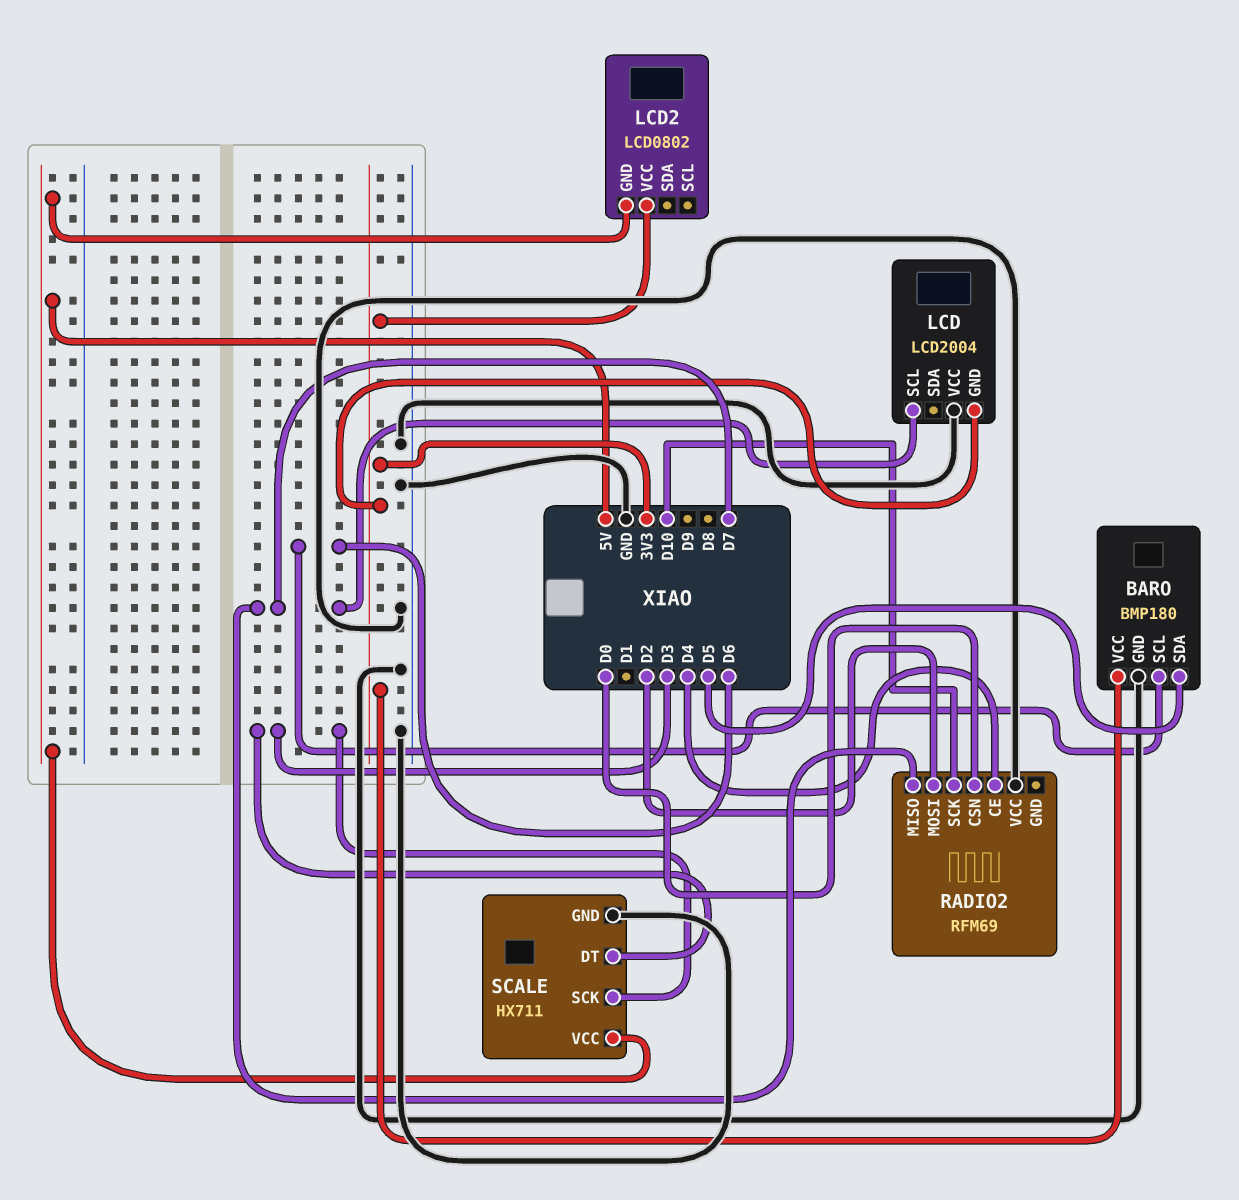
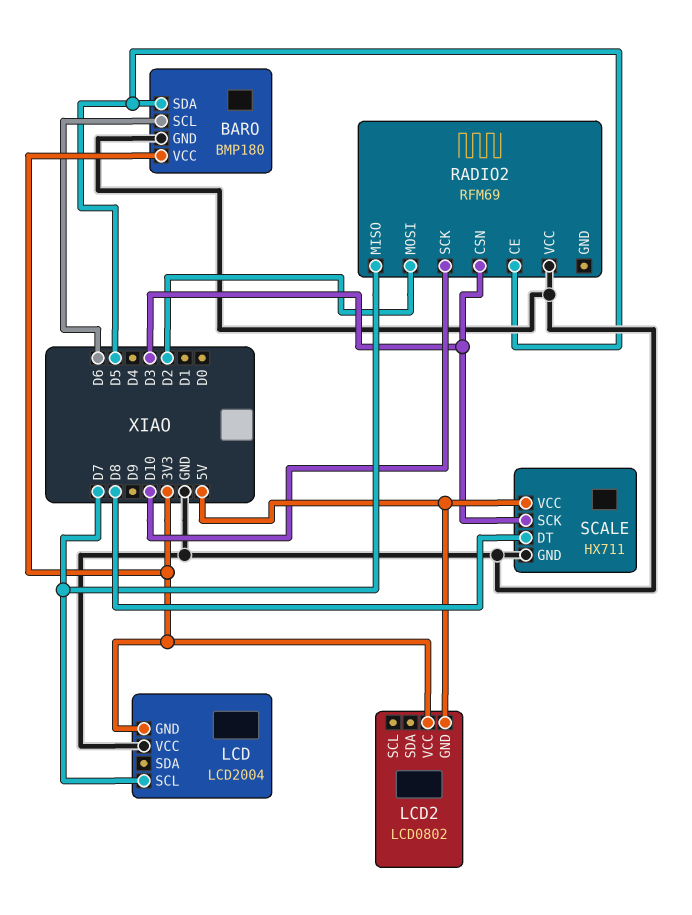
RADIO2 pin CE: D4 -> D5
RADIO2 pin CSN: D0 -> D3
SCALE pin DT: D3 -> D8

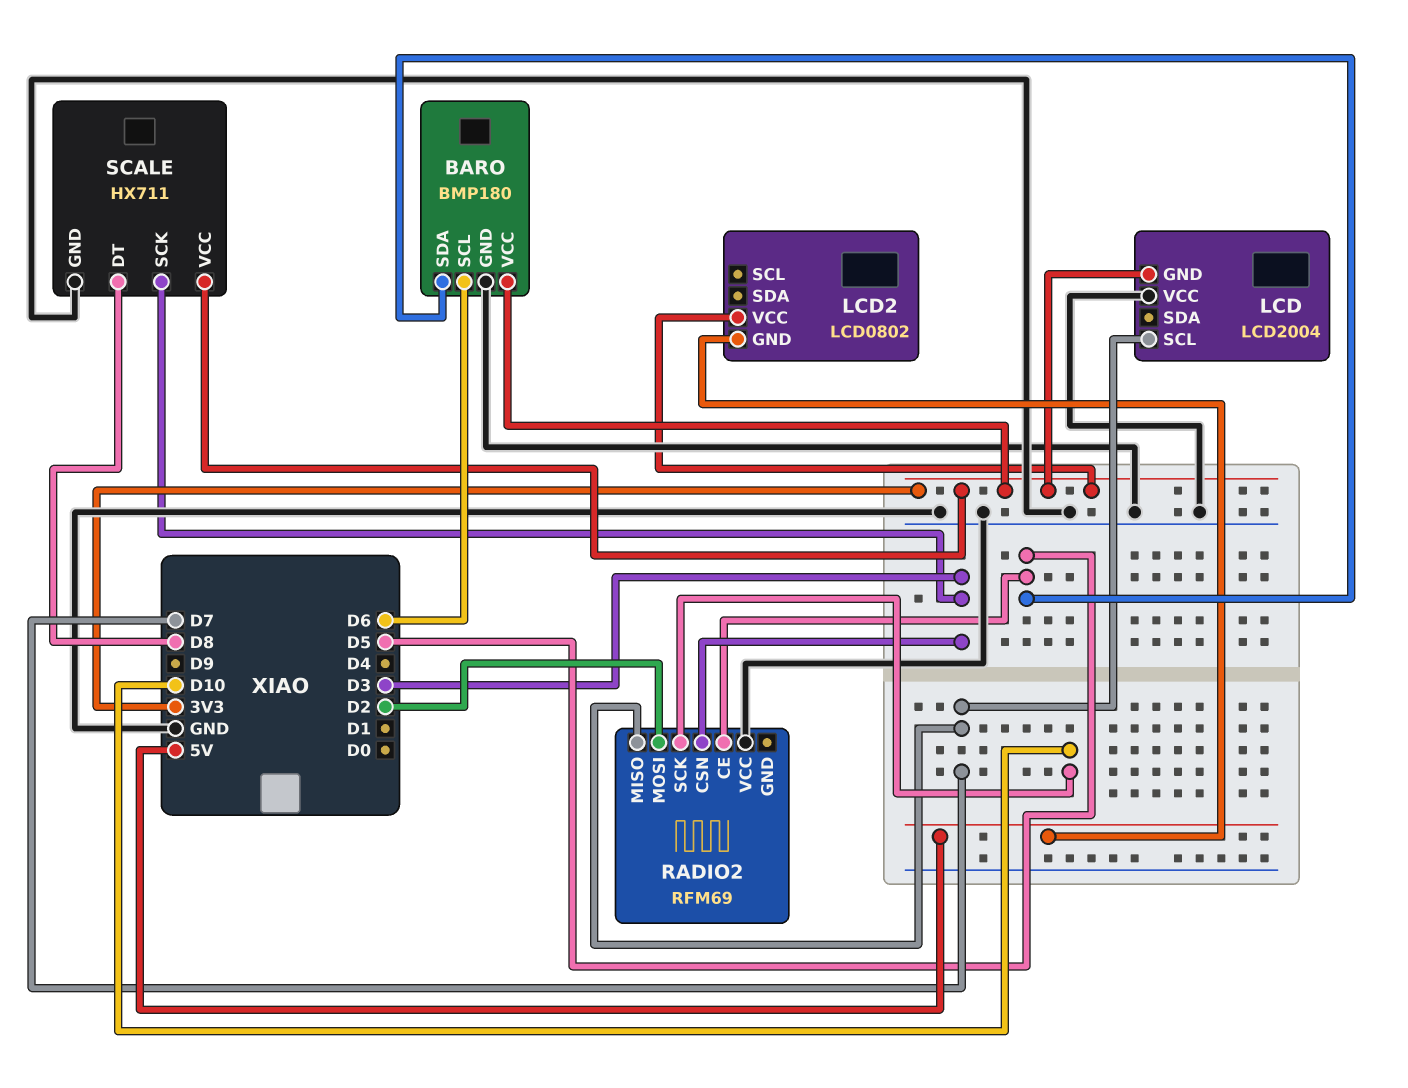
SCALE pin VCC: 5V -> 3V3

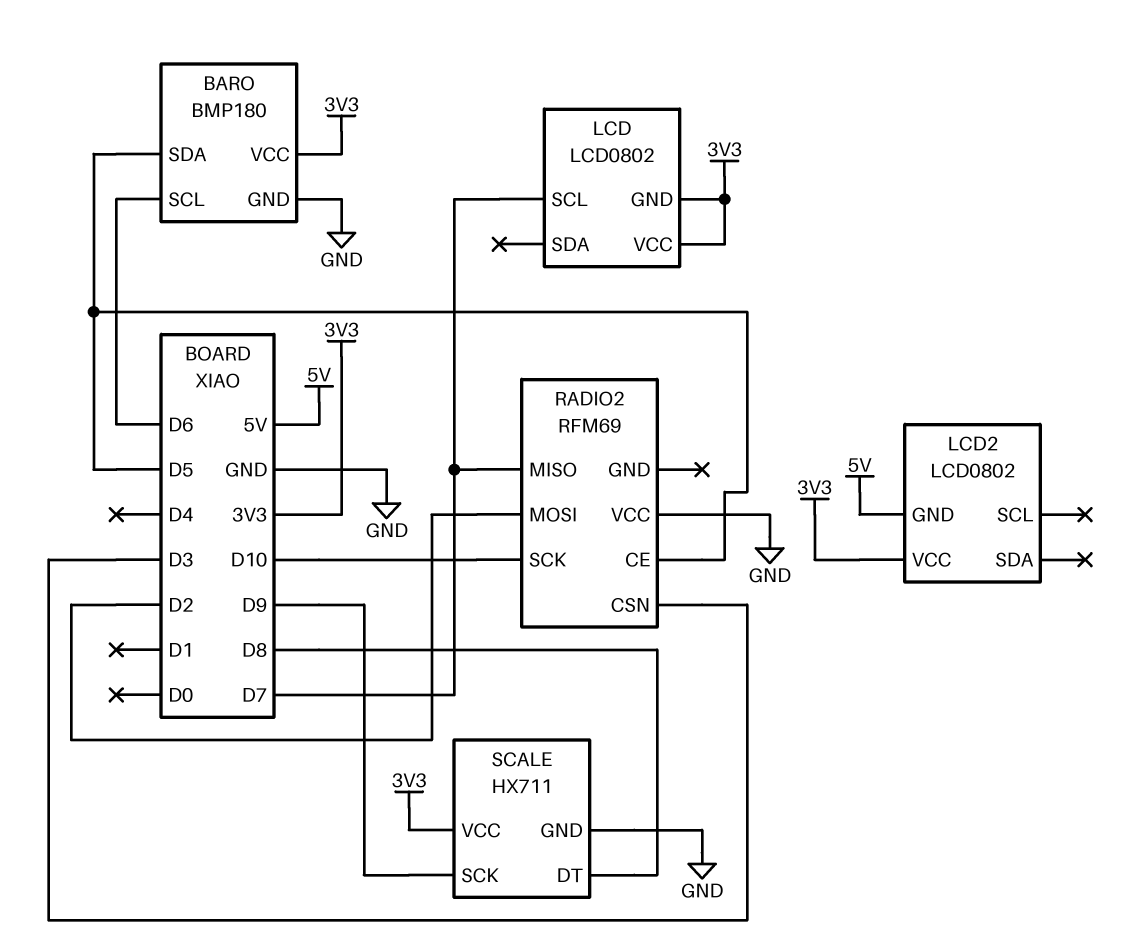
LCD: LCD2004 -> LCD0802
LCD pin VCC: GND -> 3V3
SCALE pin SCK: D3 -> D9

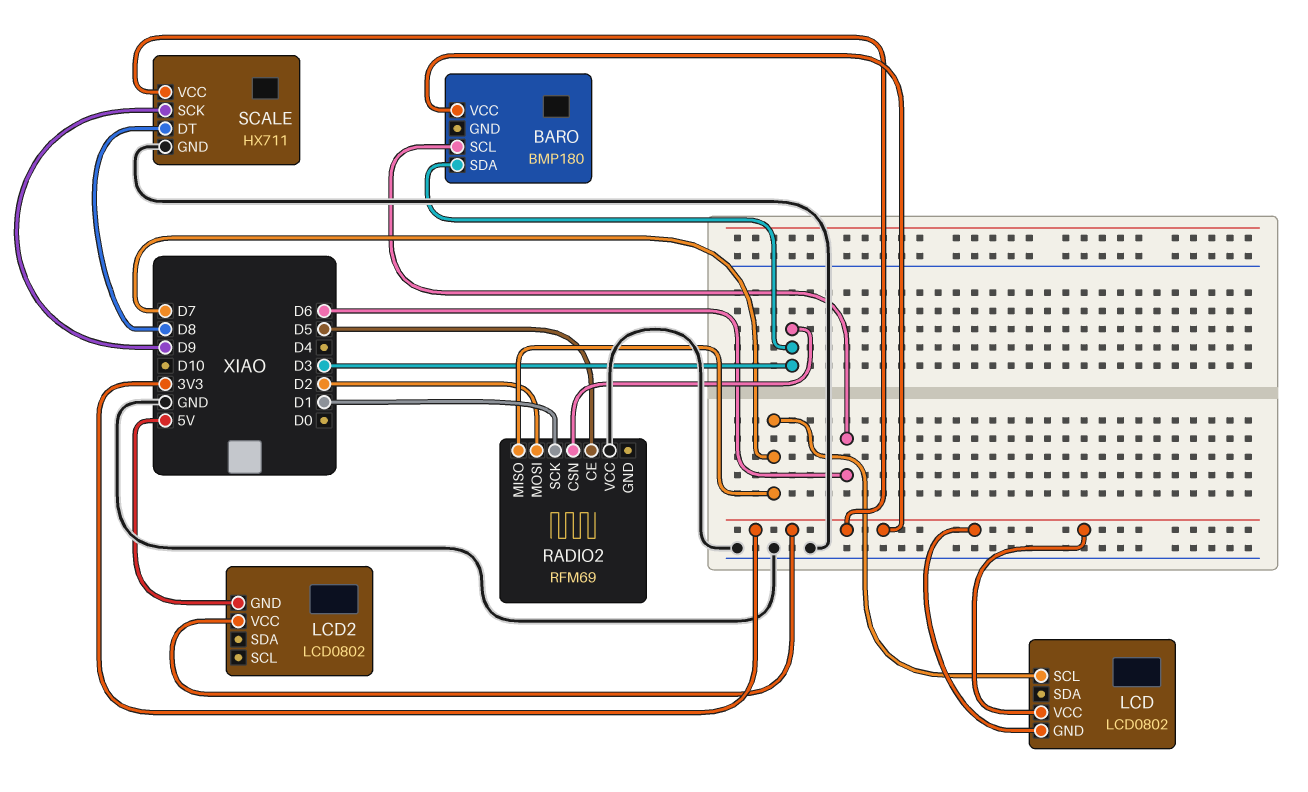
BARO pin GND: GND -> none
BARO pin SDA: D5 -> D3
RADIO2 pin SCK: D10 -> D1

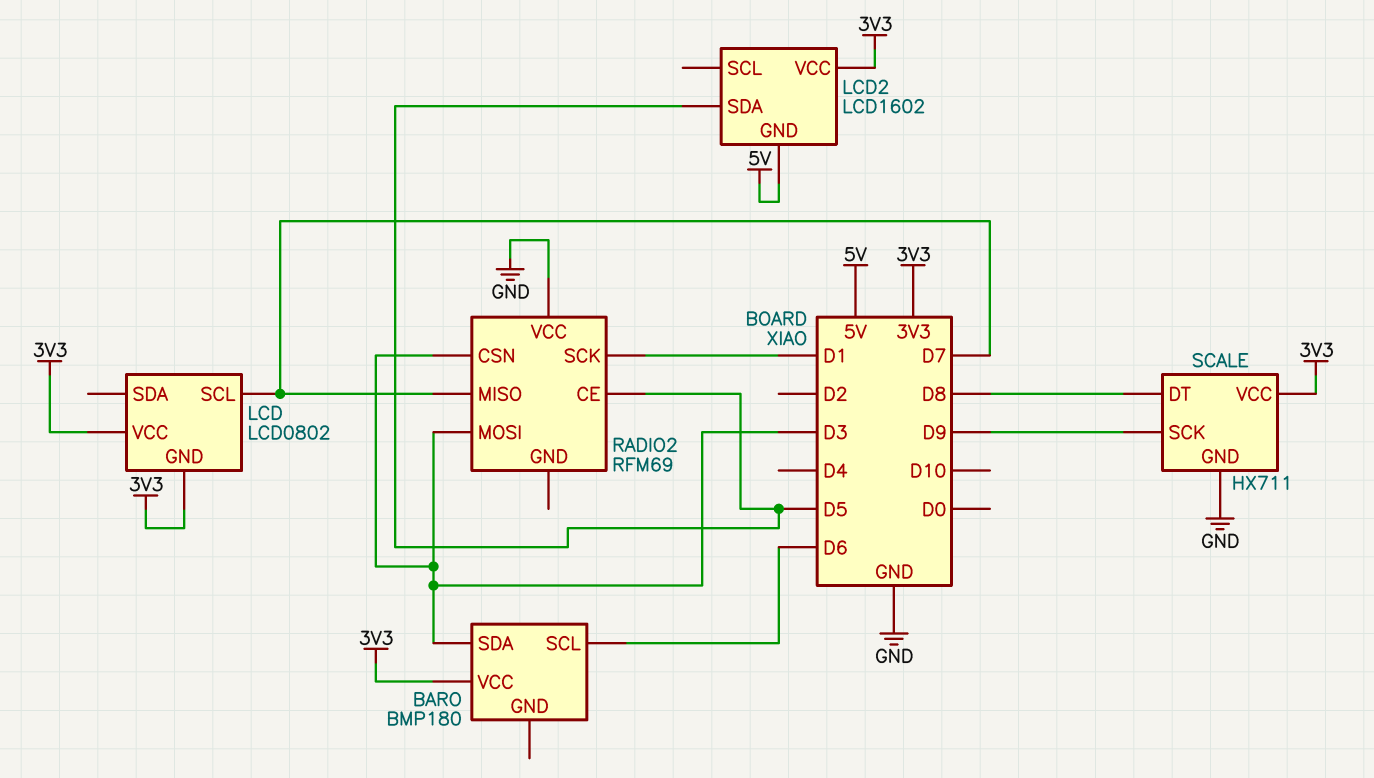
LCD2: LCD0802 -> LCD1602
LCD2 pin SDA: none -> D5
RADIO2 pin MOSI: D2 -> D3

